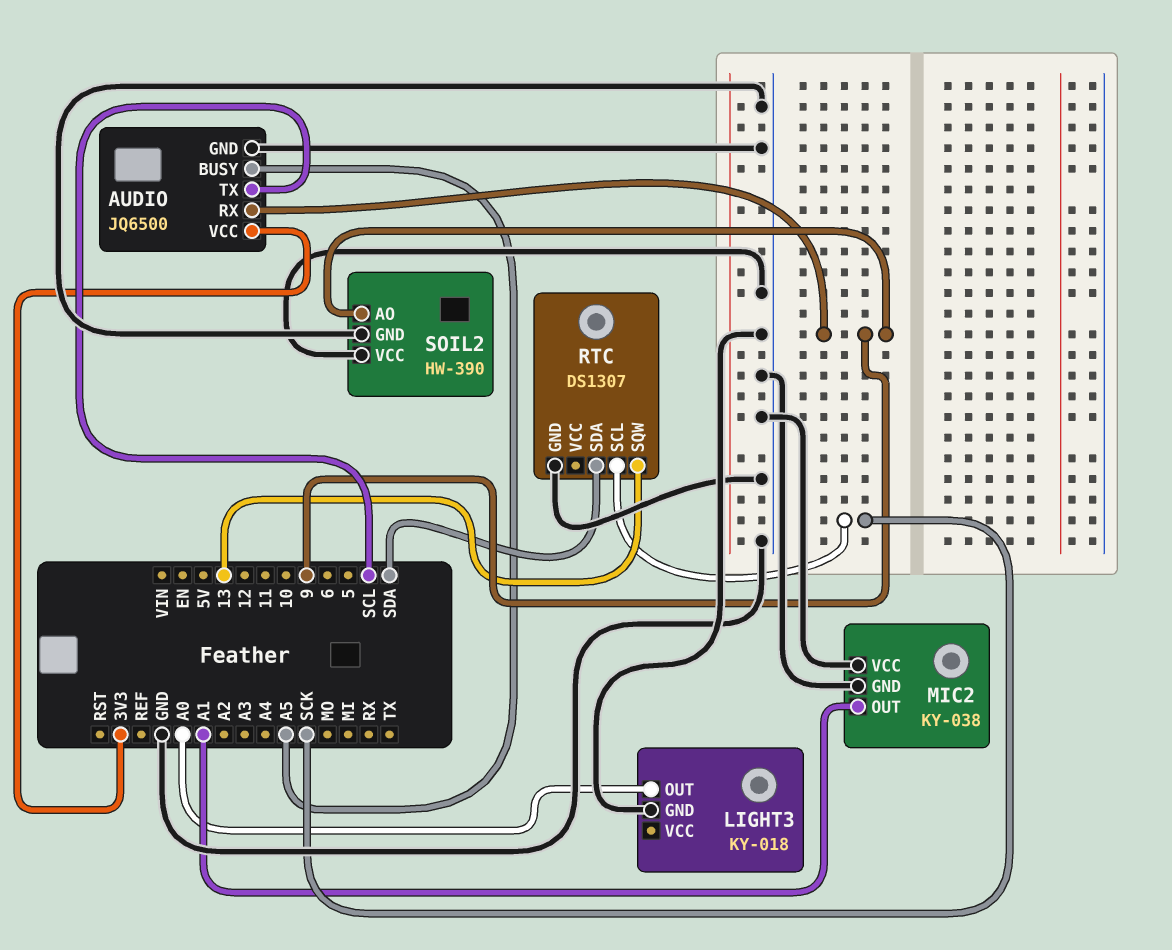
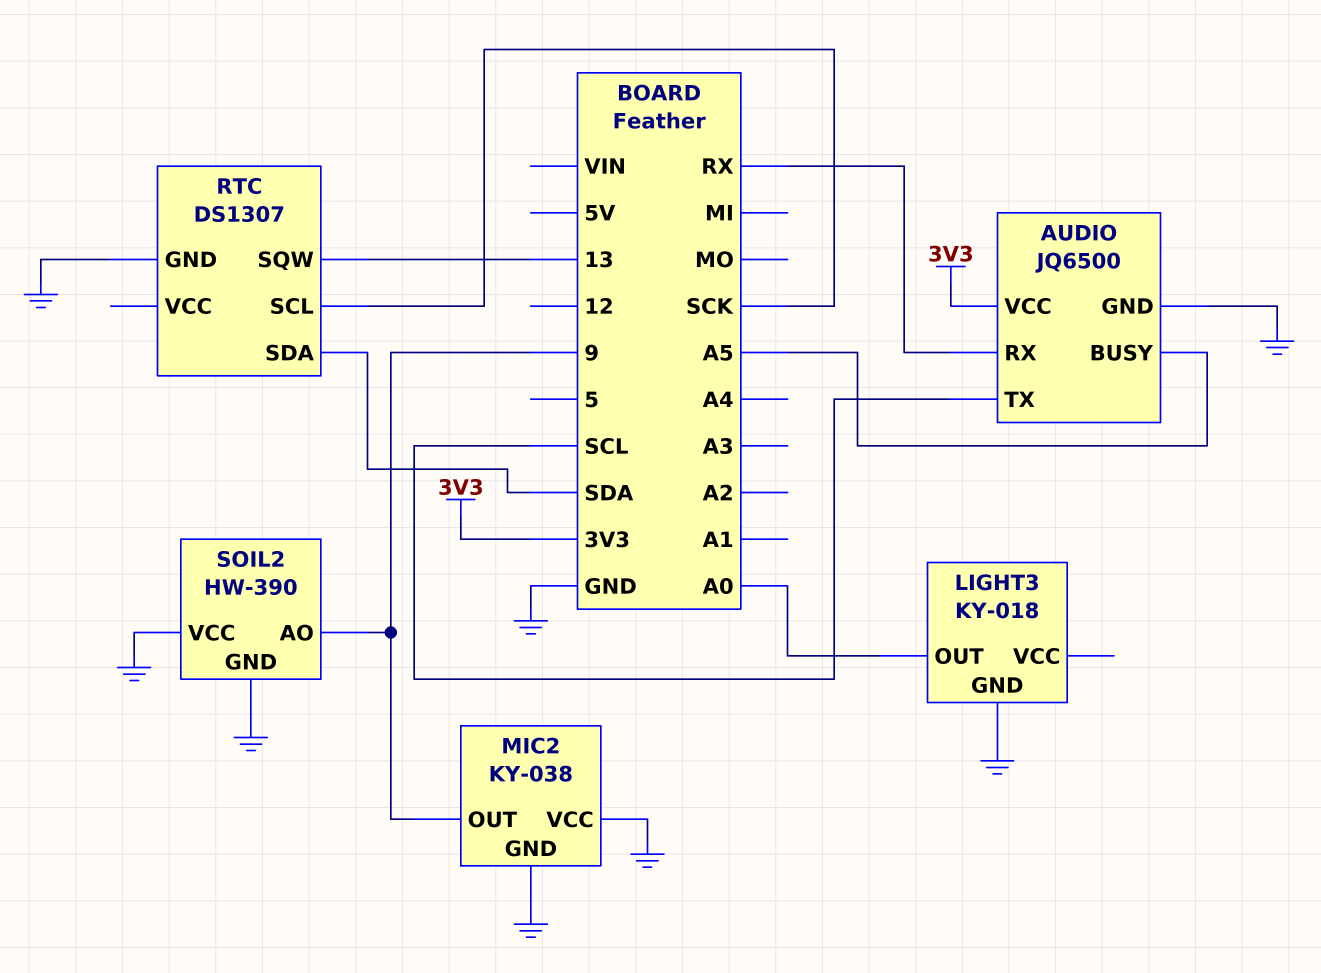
AUDIO pin RX: 9 -> RX
MIC2 pin OUT: A1 -> 9

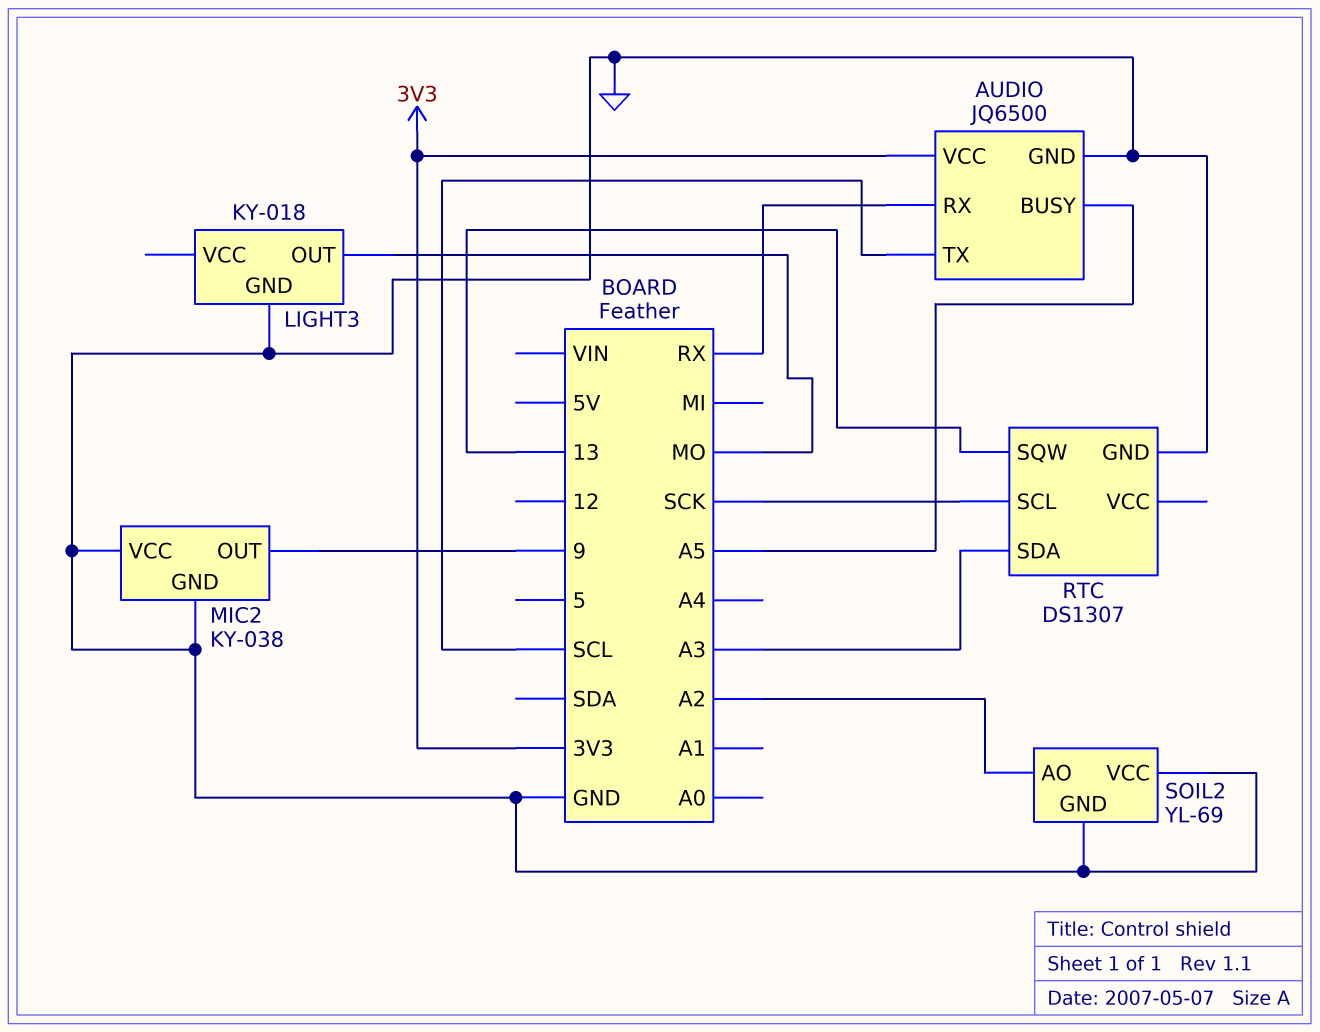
LIGHT3 pin OUT: A0 -> MO
RTC pin SDA: SDA -> A3
SOIL2: HW-390 -> YL-69
SOIL2 pin AO: 9 -> A2

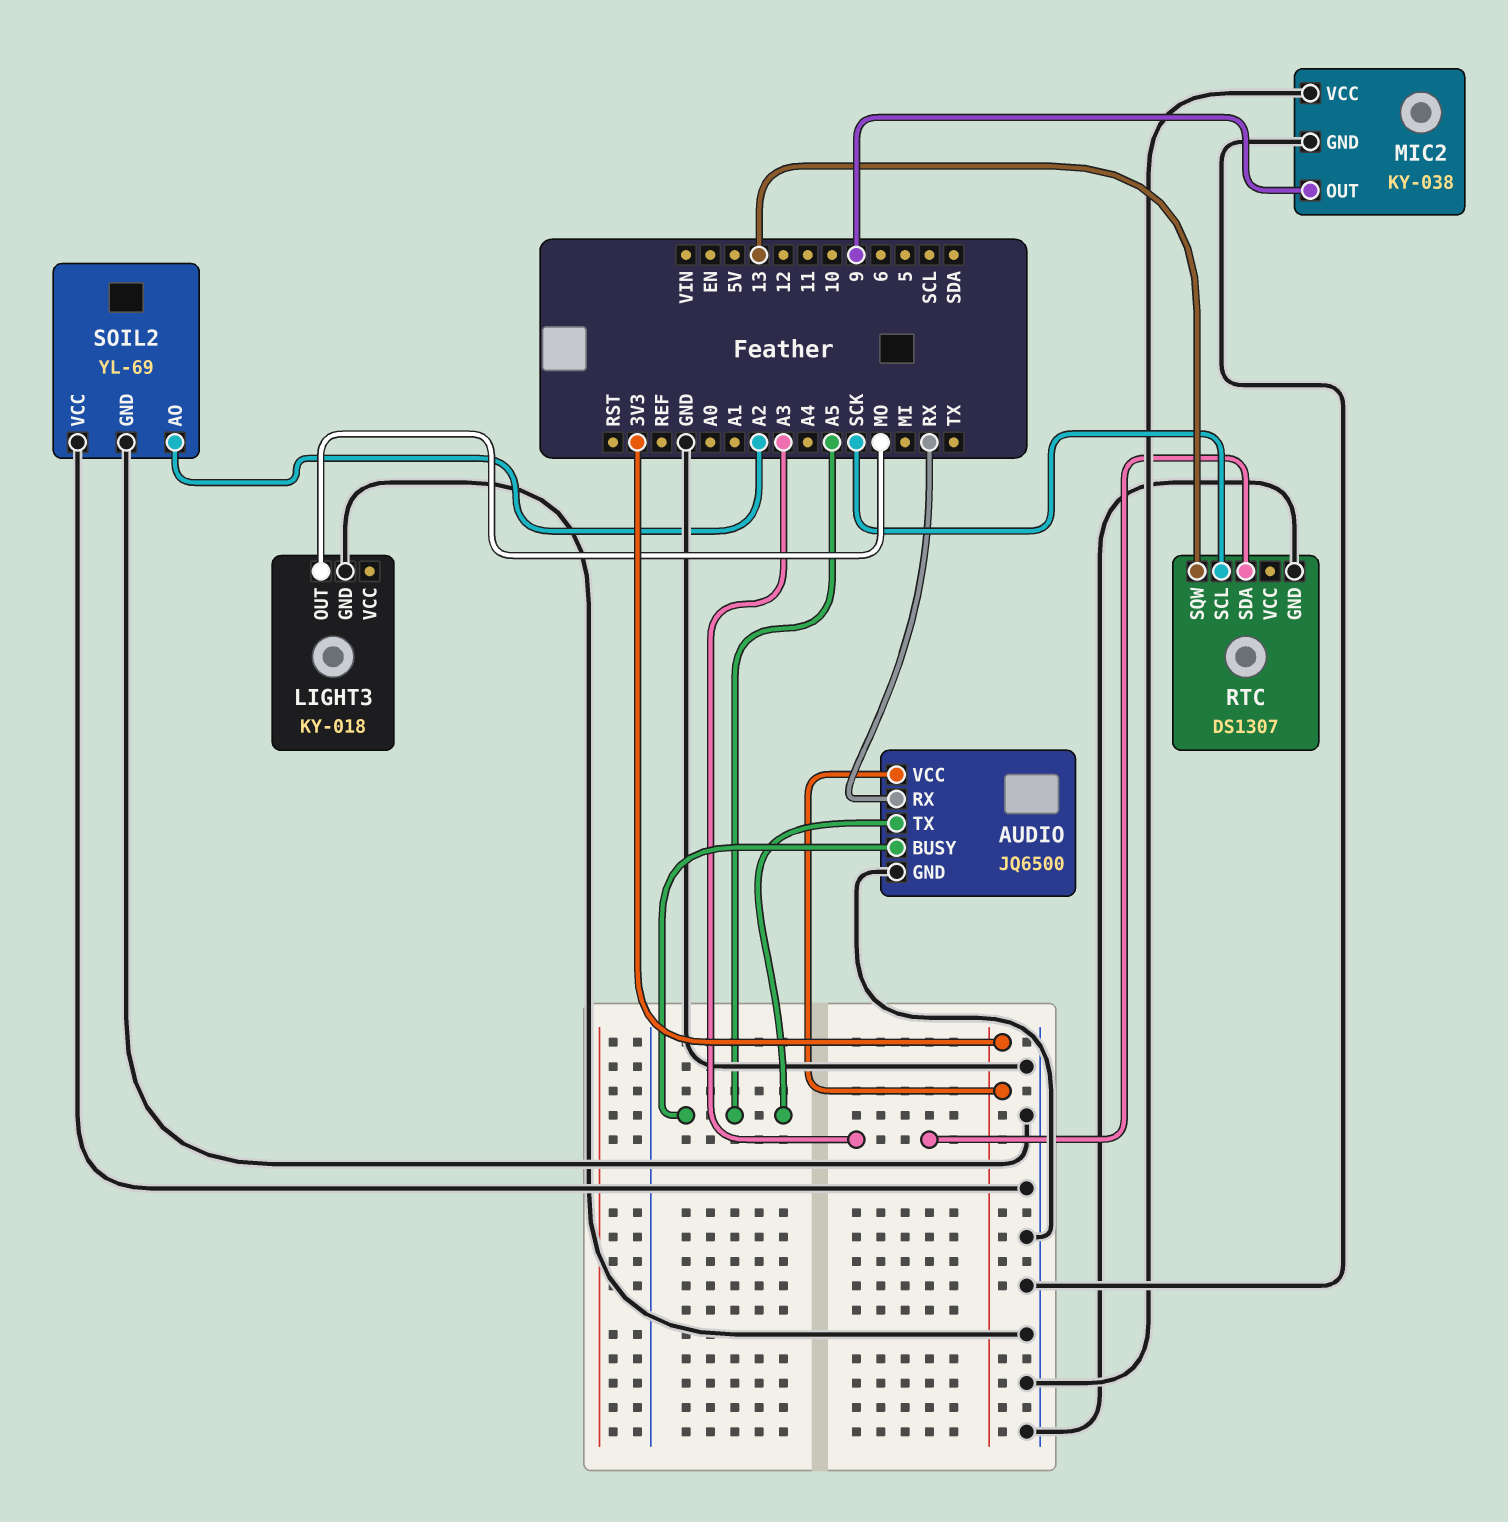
AUDIO pin TX: SCL -> A5

